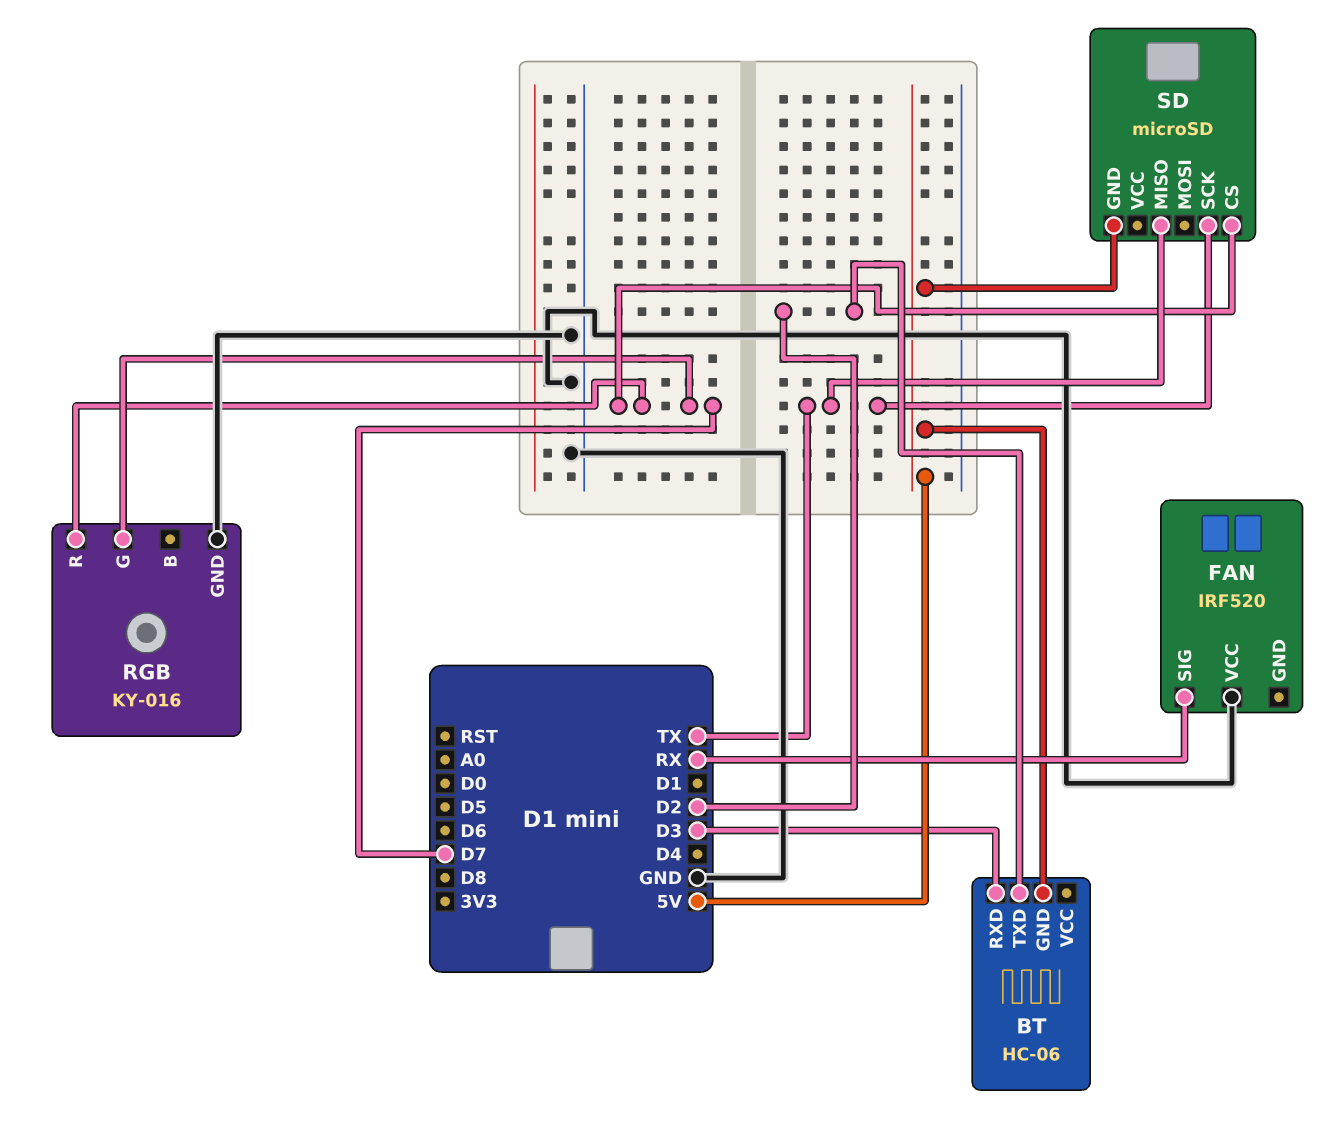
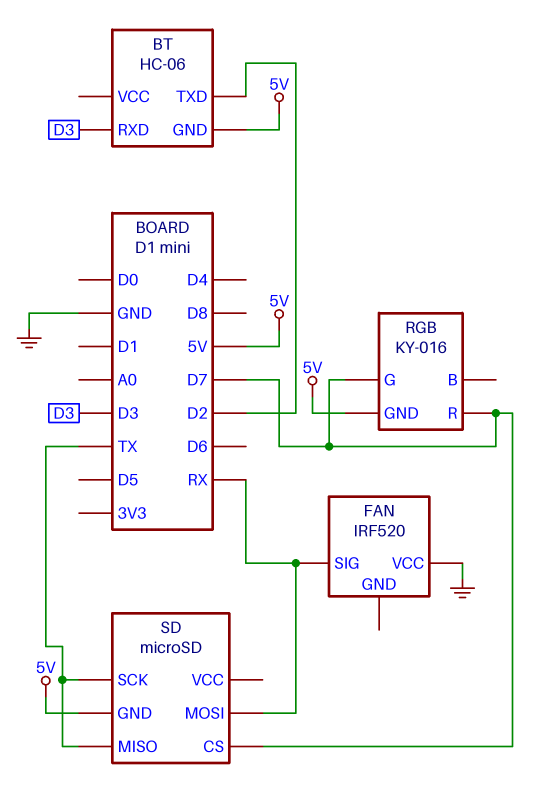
RGB pin GND: GND -> 5V
SD pin MOSI: none -> RX

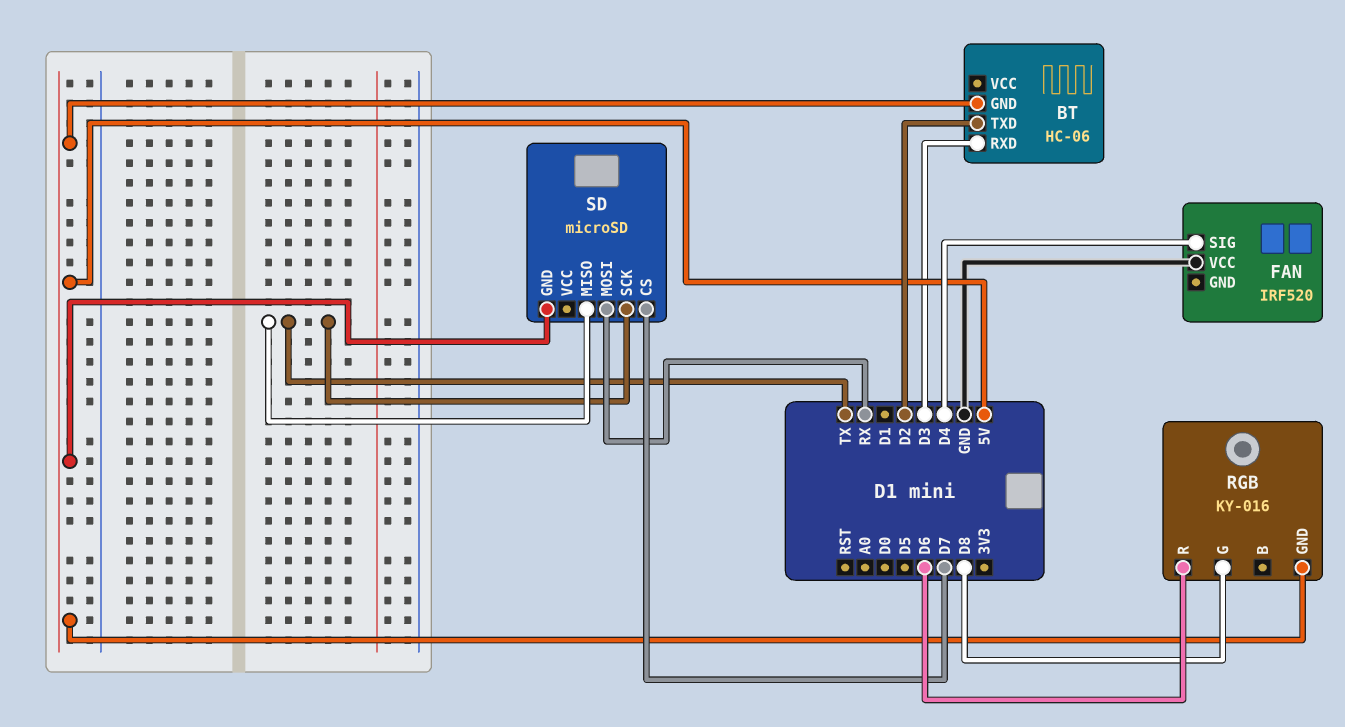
FAN pin SIG: RX -> D4
RGB pin G: D7 -> D8
RGB pin R: D7 -> D6

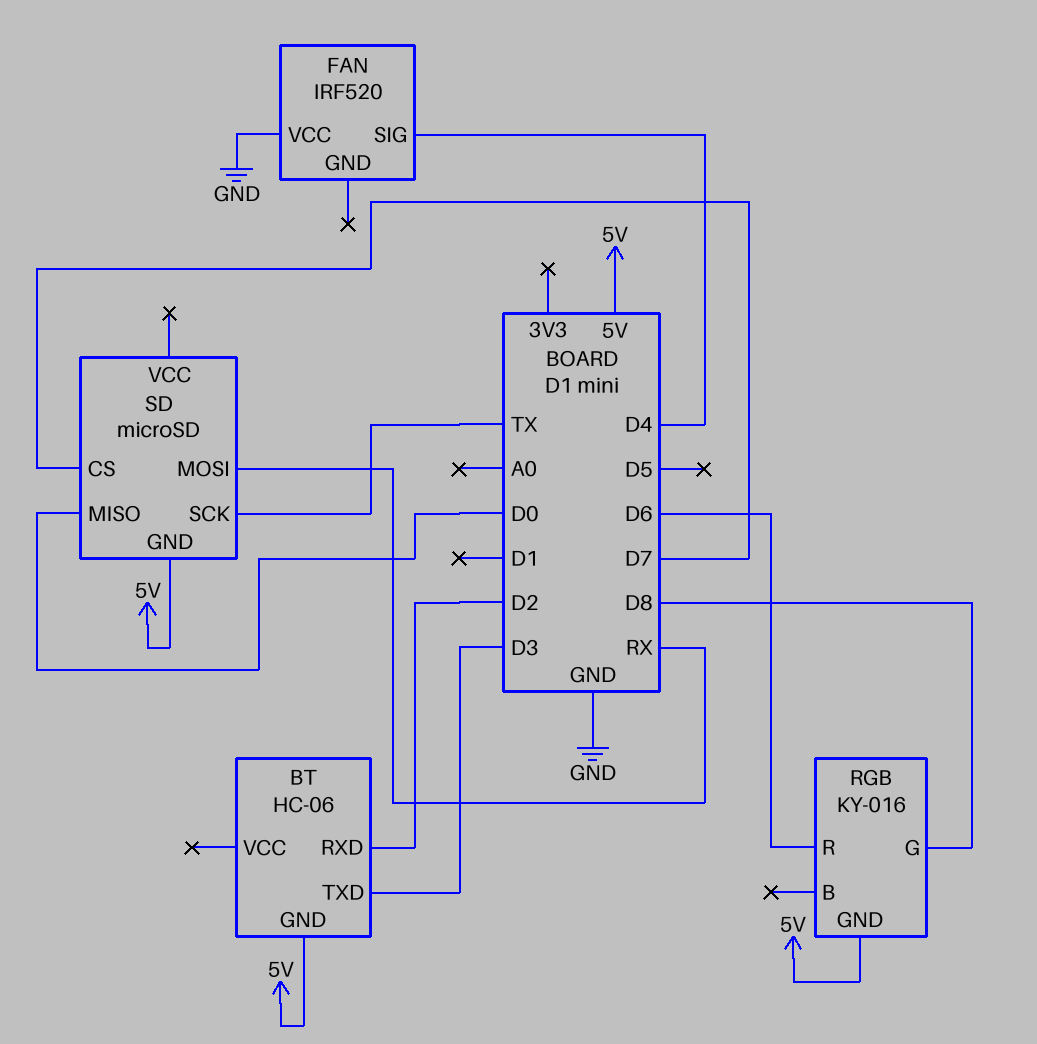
BT pin RXD: D3 -> D2
BT pin TXD: D2 -> D3
SD pin MISO: TX -> D0

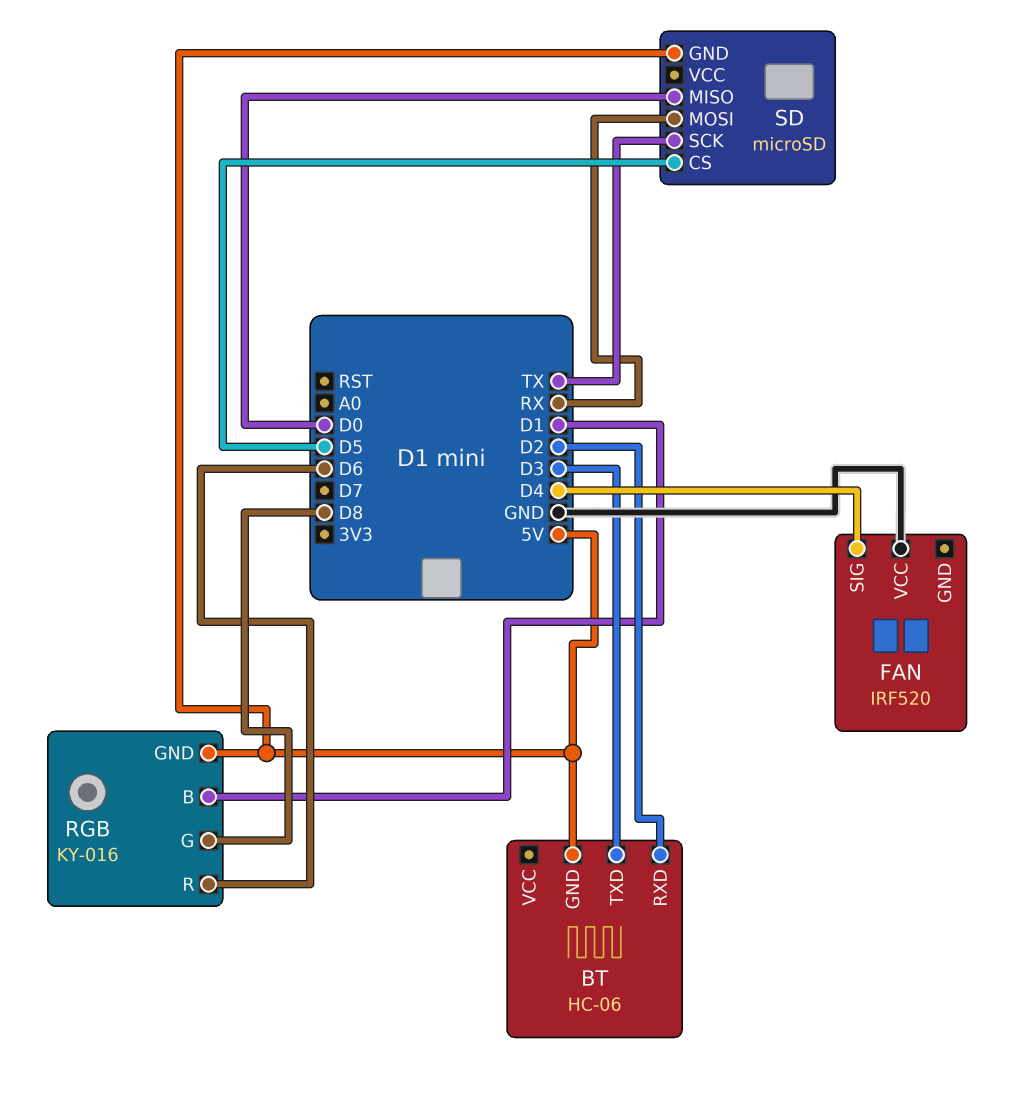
RGB pin B: none -> D1
SD pin CS: D7 -> D5

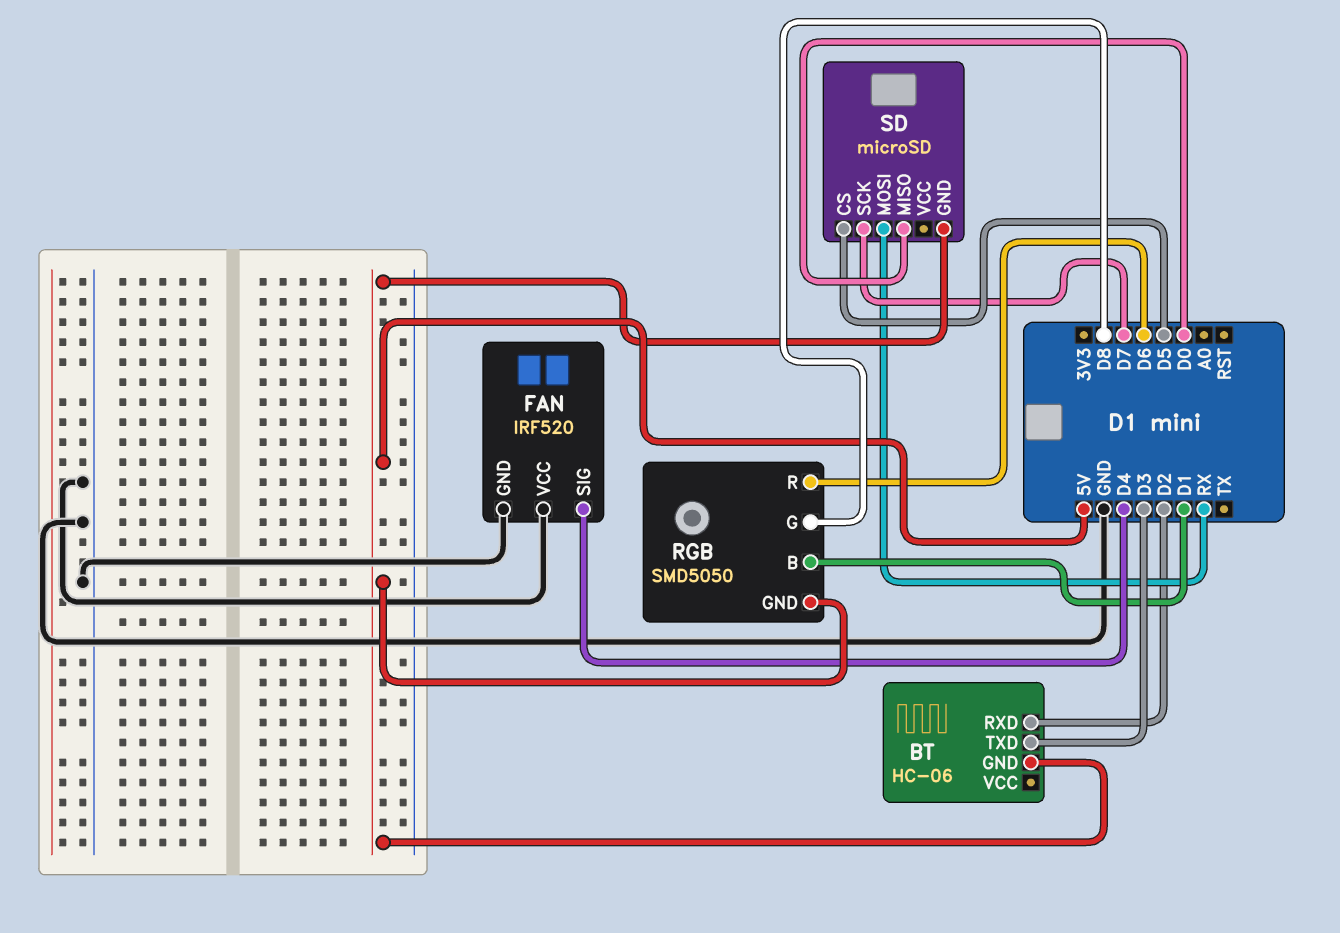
FAN pin GND: none -> GND
RGB: KY-016 -> SMD5050
SD pin SCK: TX -> D7

